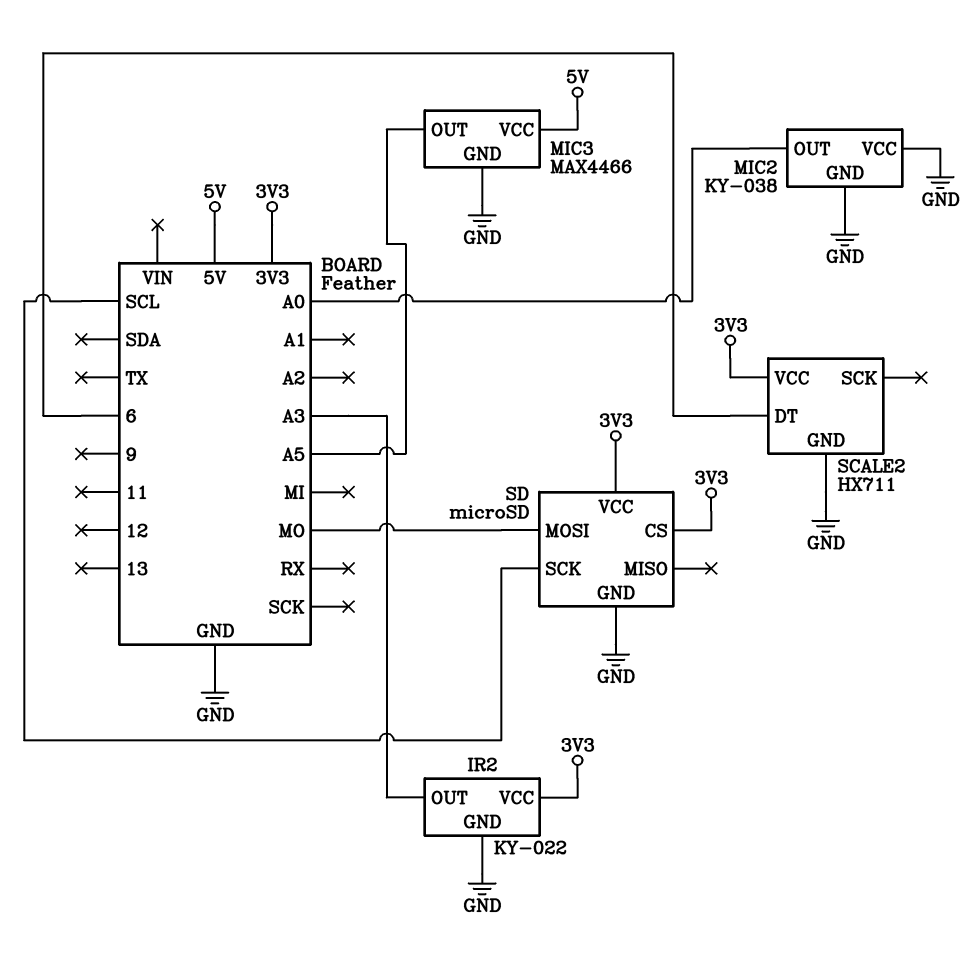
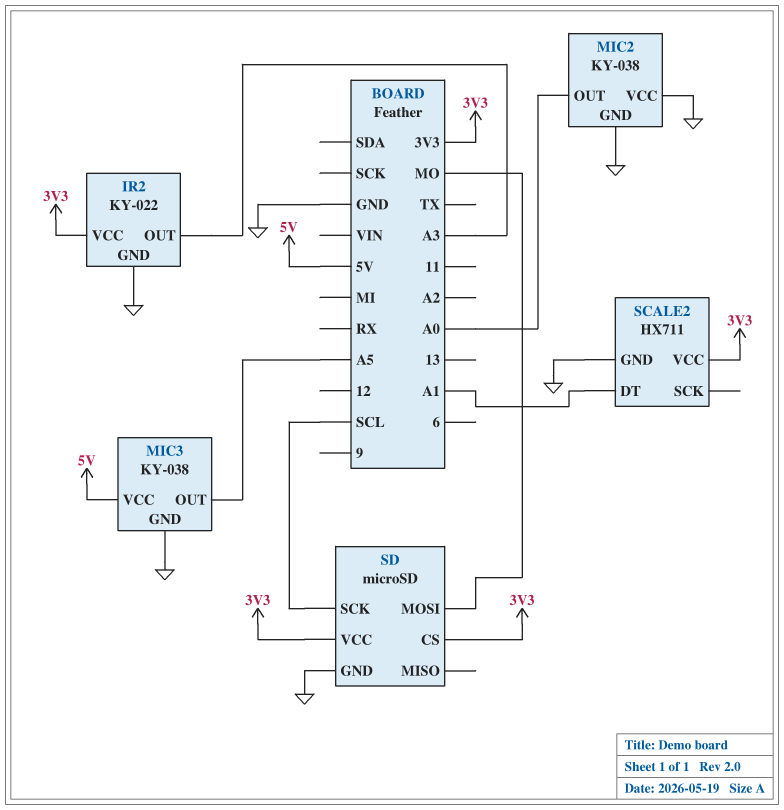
MIC3: MAX4466 -> KY-038
SCALE2 pin DT: 6 -> A1

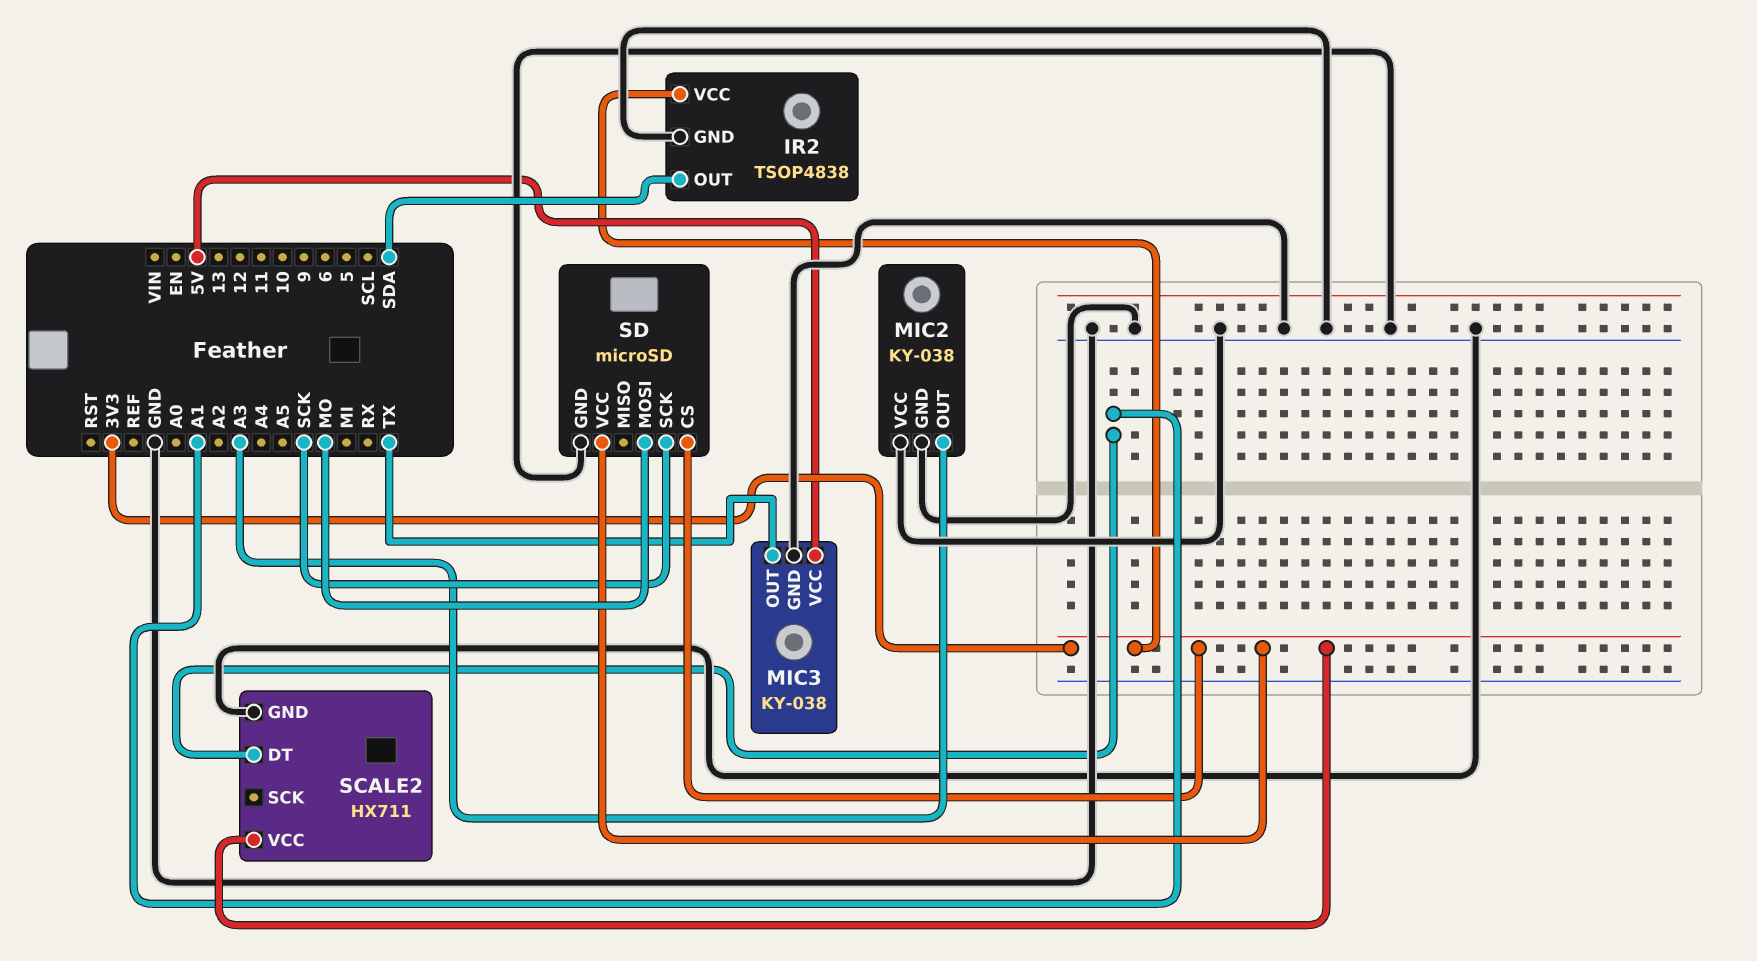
IR2: KY-022 -> TSOP4838
IR2 pin OUT: A3 -> SDA
MIC2 pin OUT: A0 -> A3
MIC3 pin OUT: A5 -> TX
SD pin SCK: SCL -> SCK

